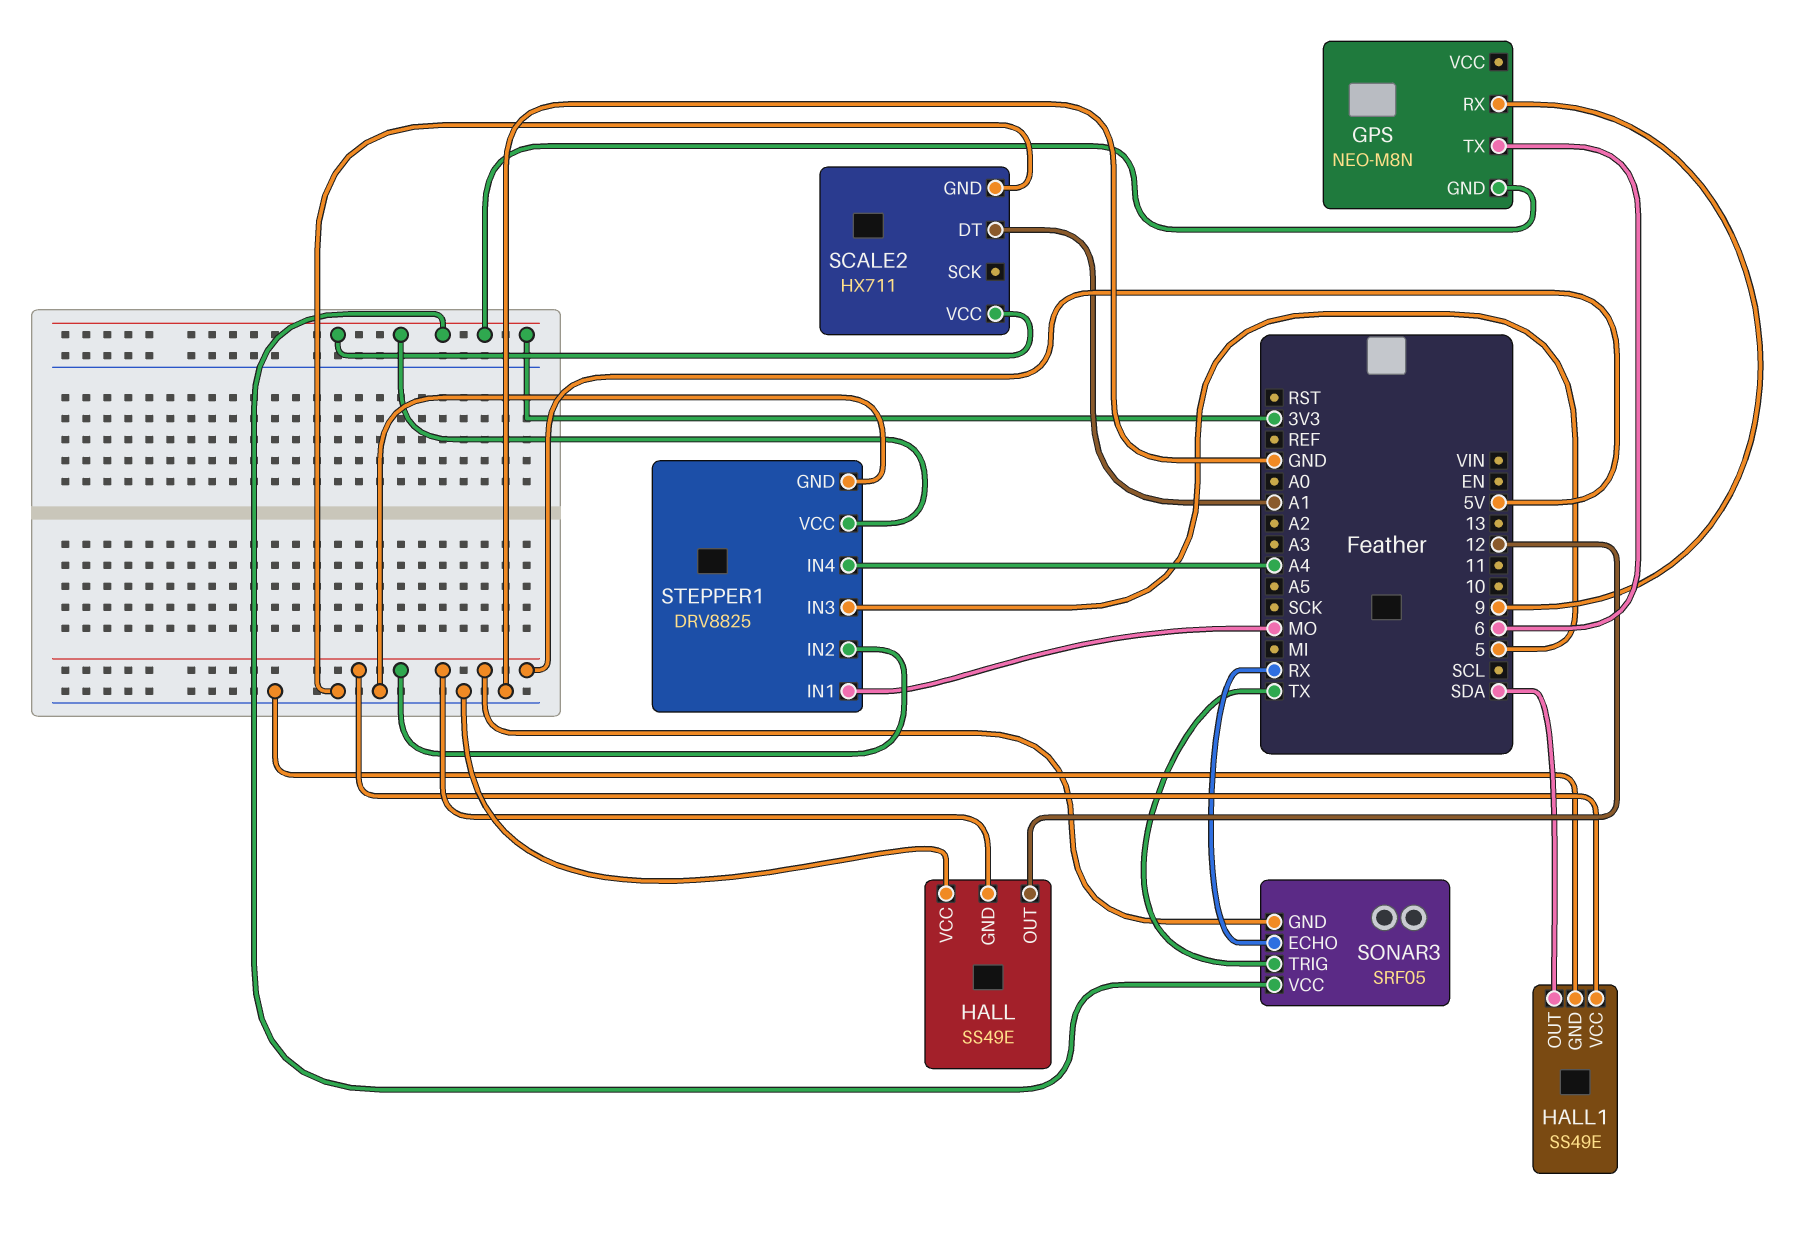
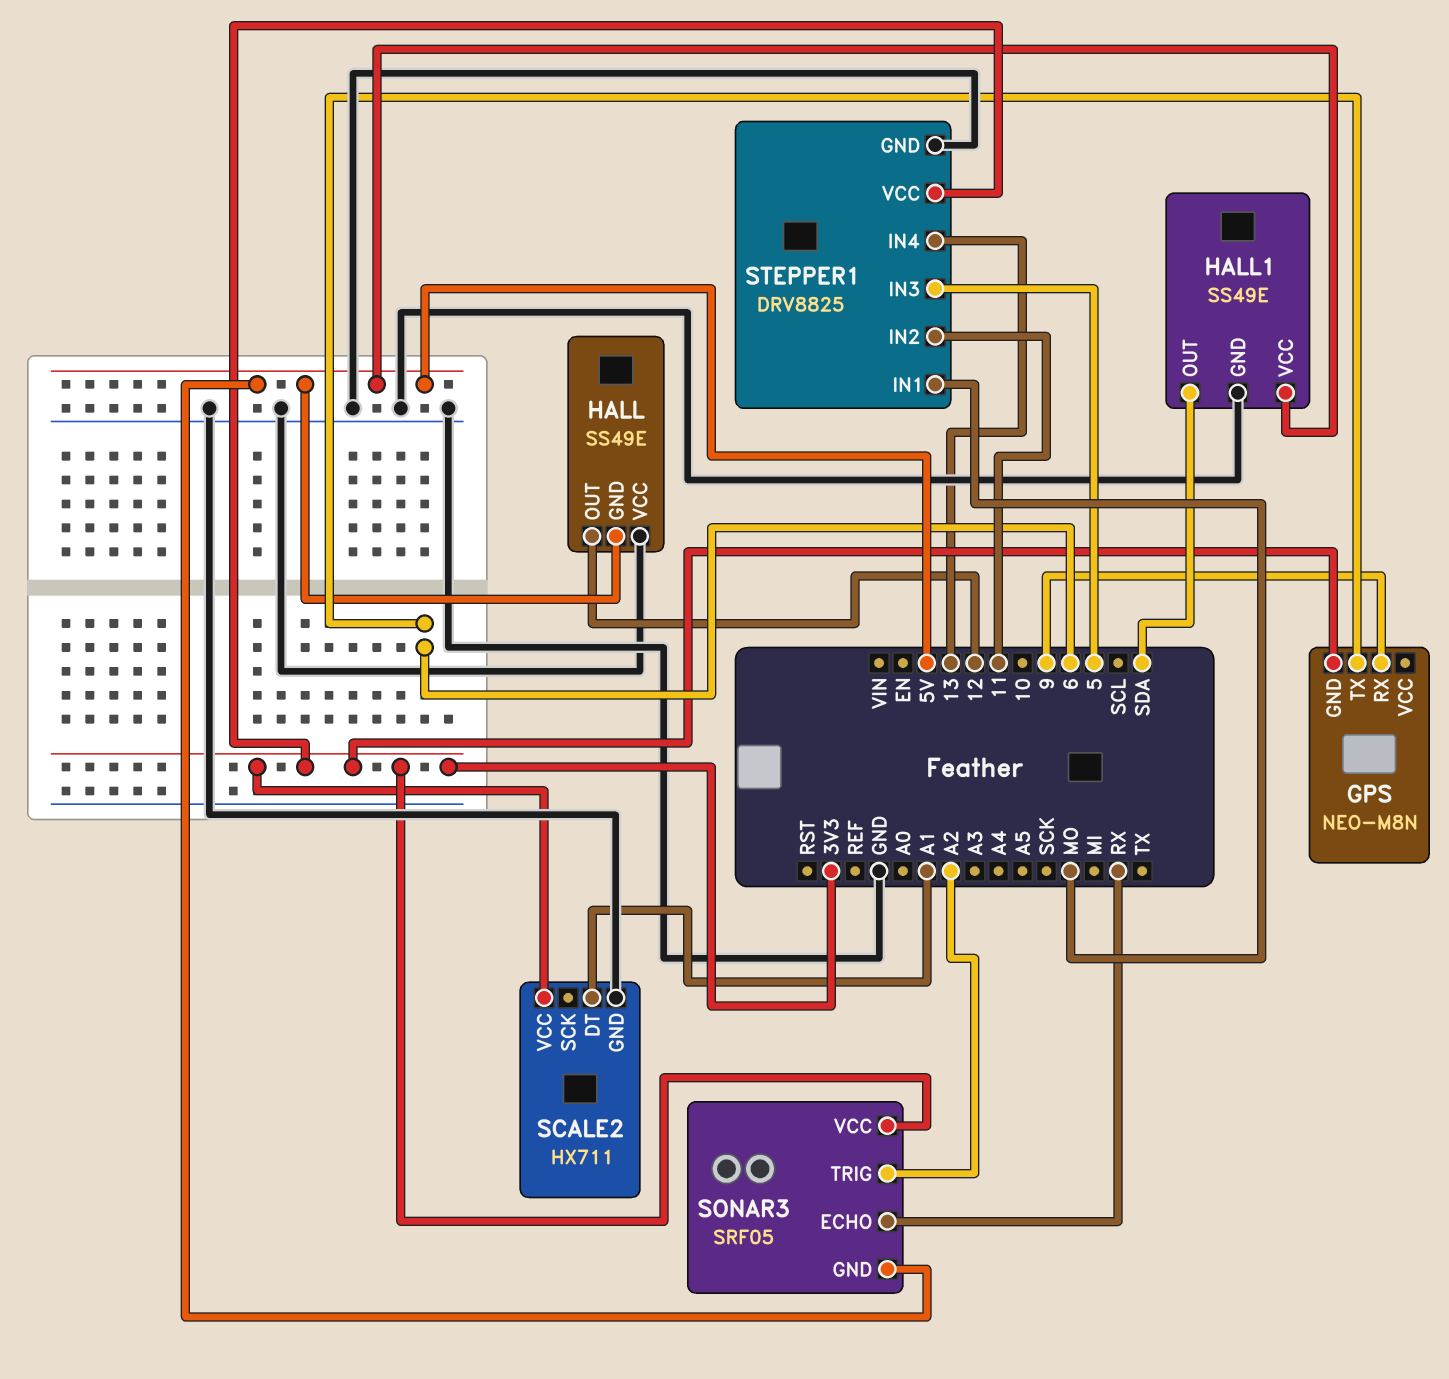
SONAR3 pin TRIG: TX -> A2
STEPPER1 pin IN2: 5V -> 11
STEPPER1 pin IN4: A4 -> 13

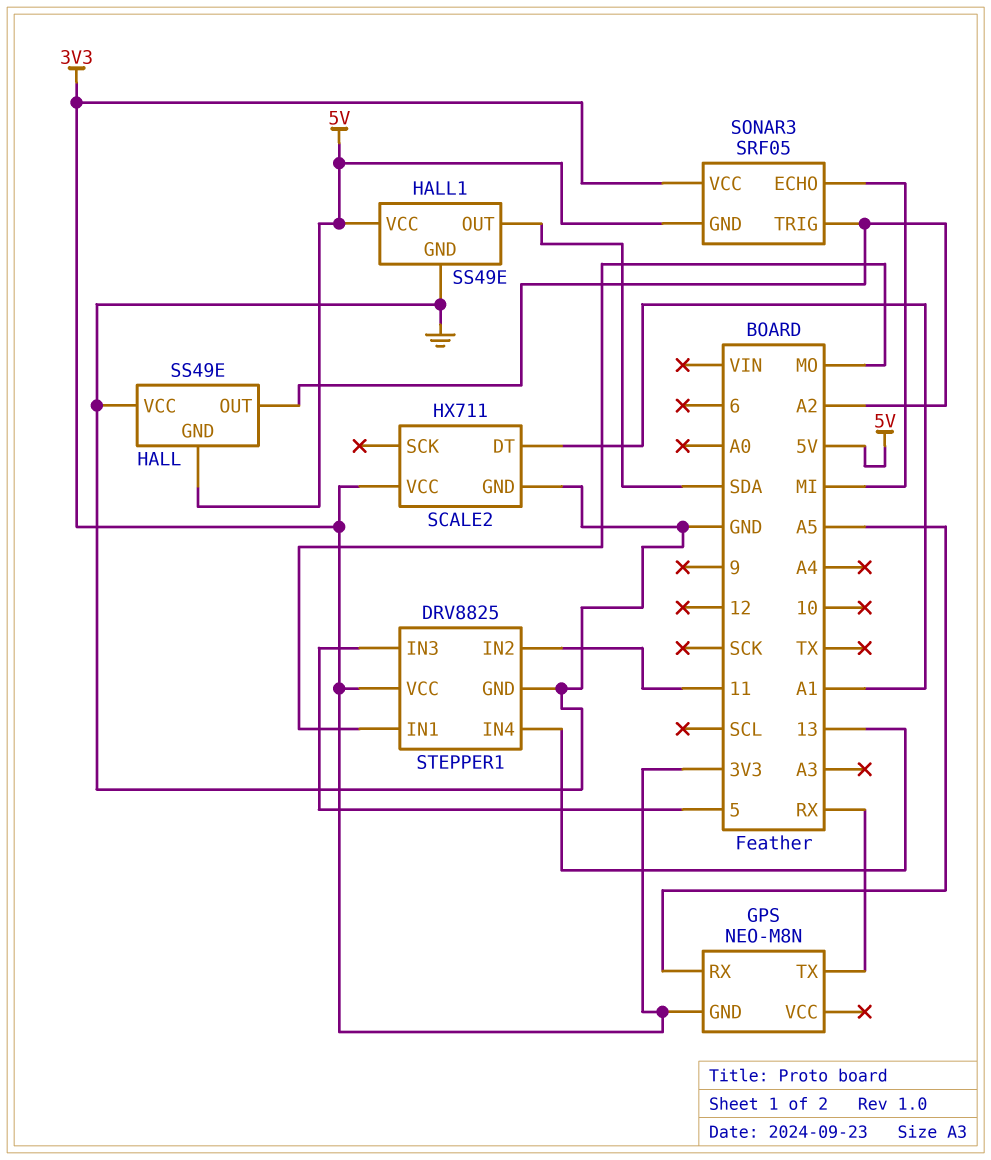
GPS pin RX: 9 -> A5
GPS pin TX: 6 -> RX
HALL pin OUT: 12 -> A2
SONAR3 pin ECHO: RX -> MI

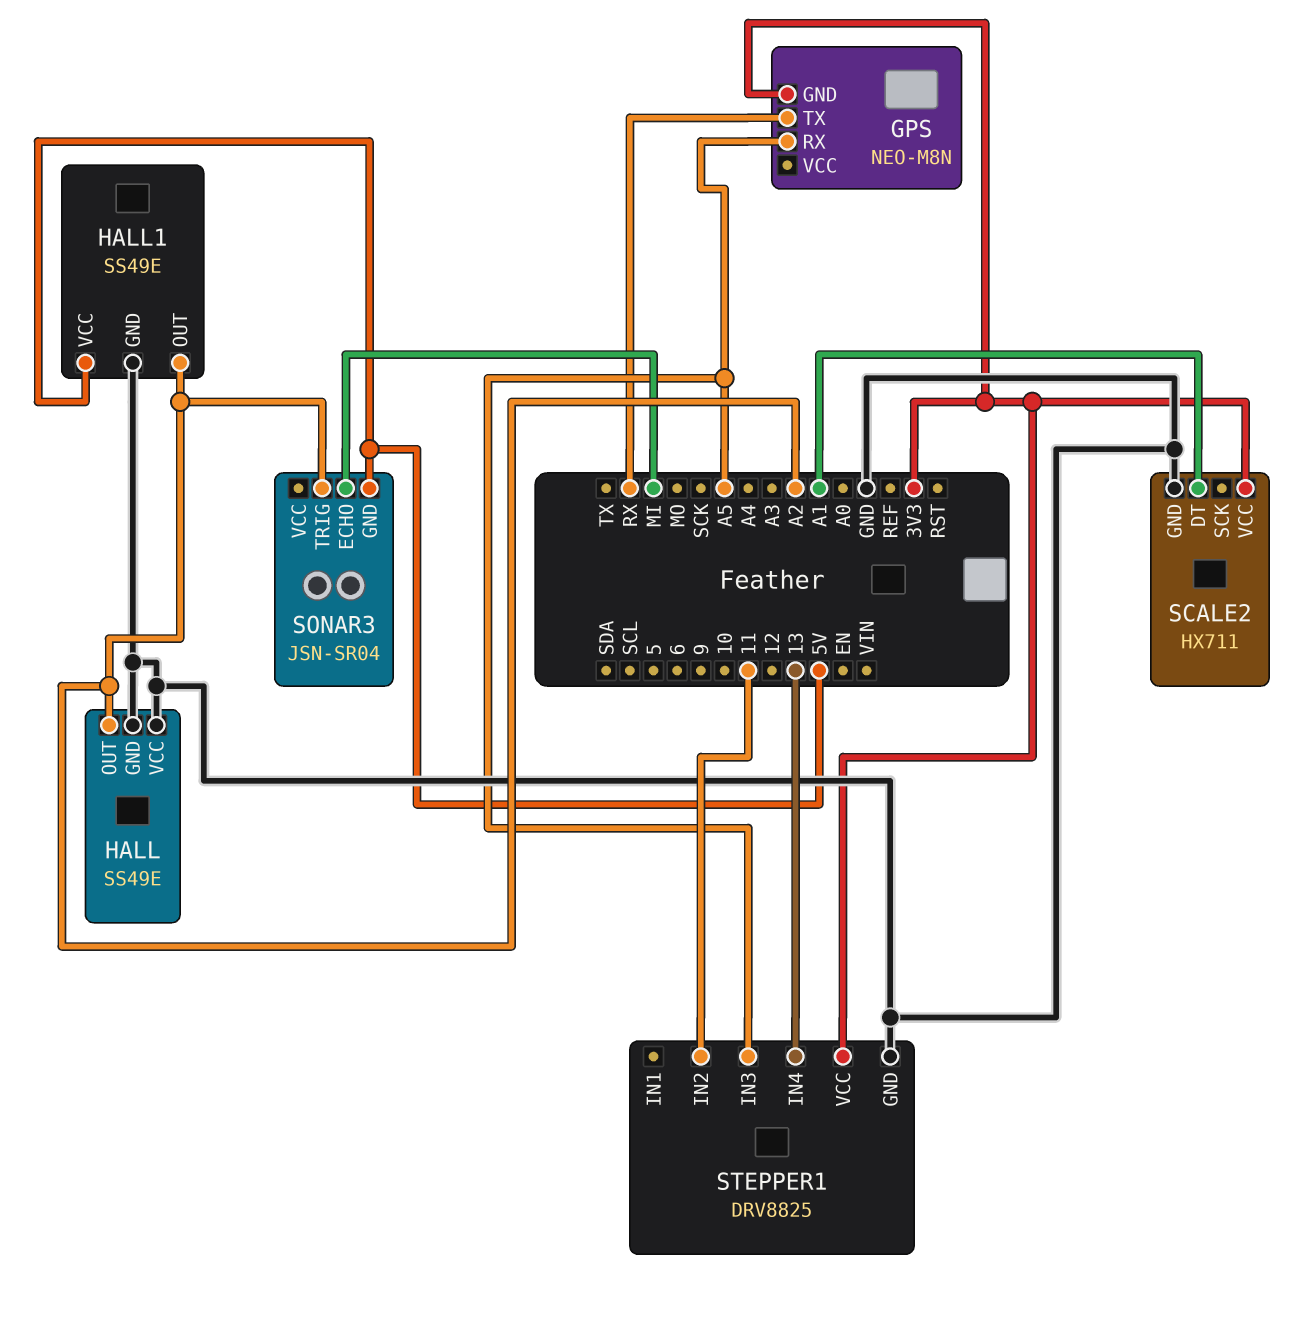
HALL pin GND: 5V -> GND
HALL1 pin OUT: SDA -> A2
SONAR3: SRF05 -> JSN-SR04
SONAR3 pin VCC: 3V3 -> none
STEPPER1 pin IN1: MO -> none
STEPPER1 pin IN3: 5 -> A5

